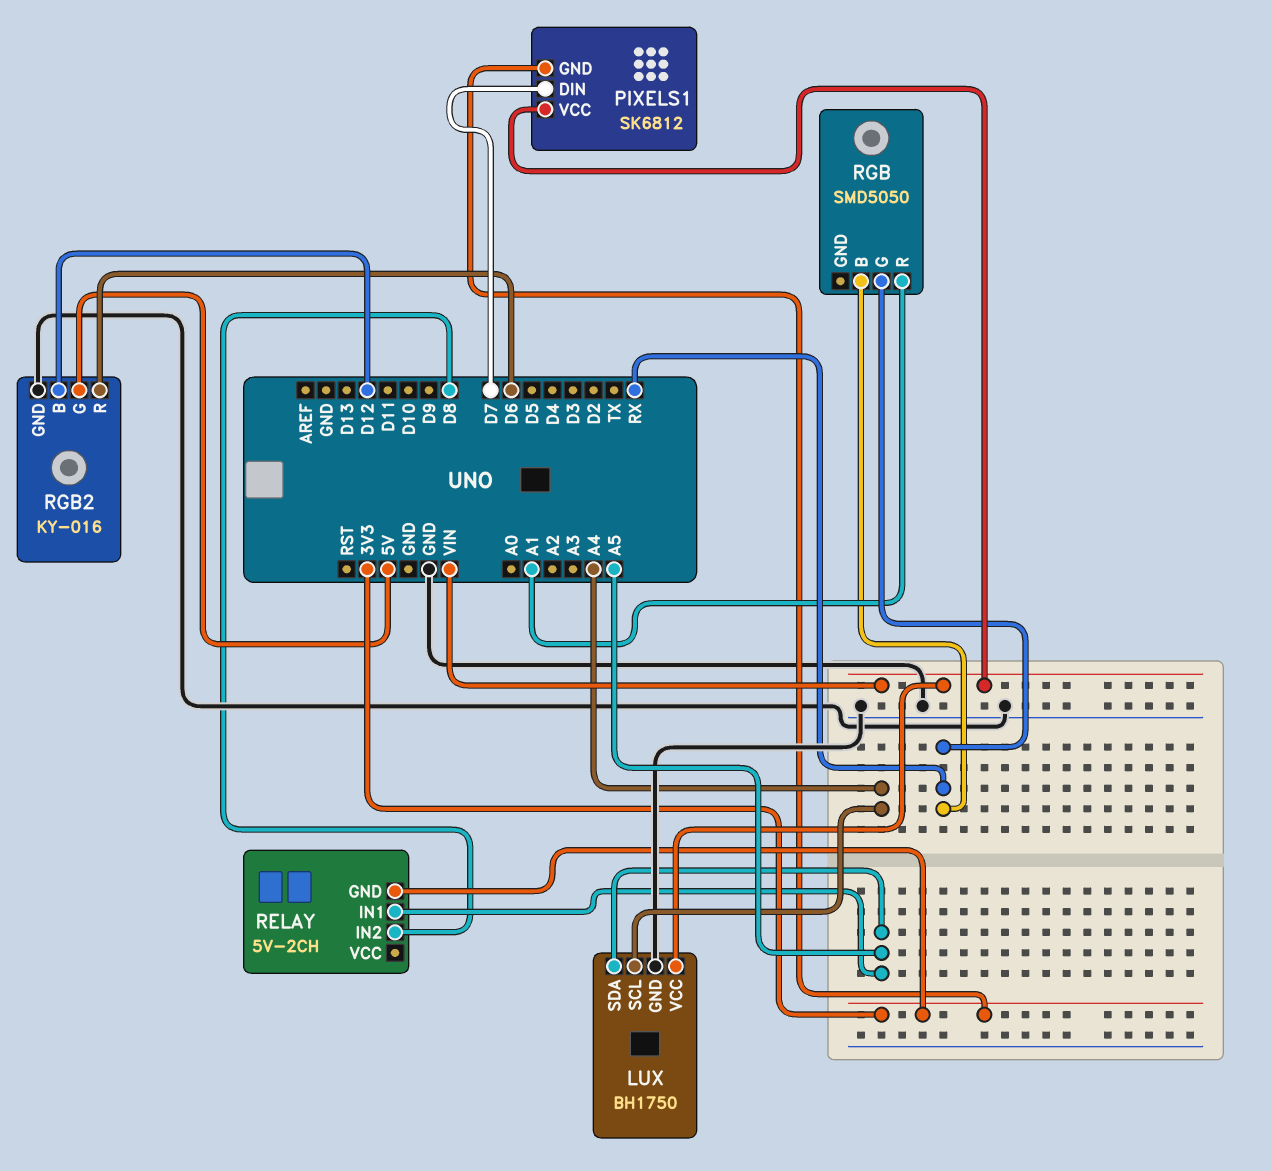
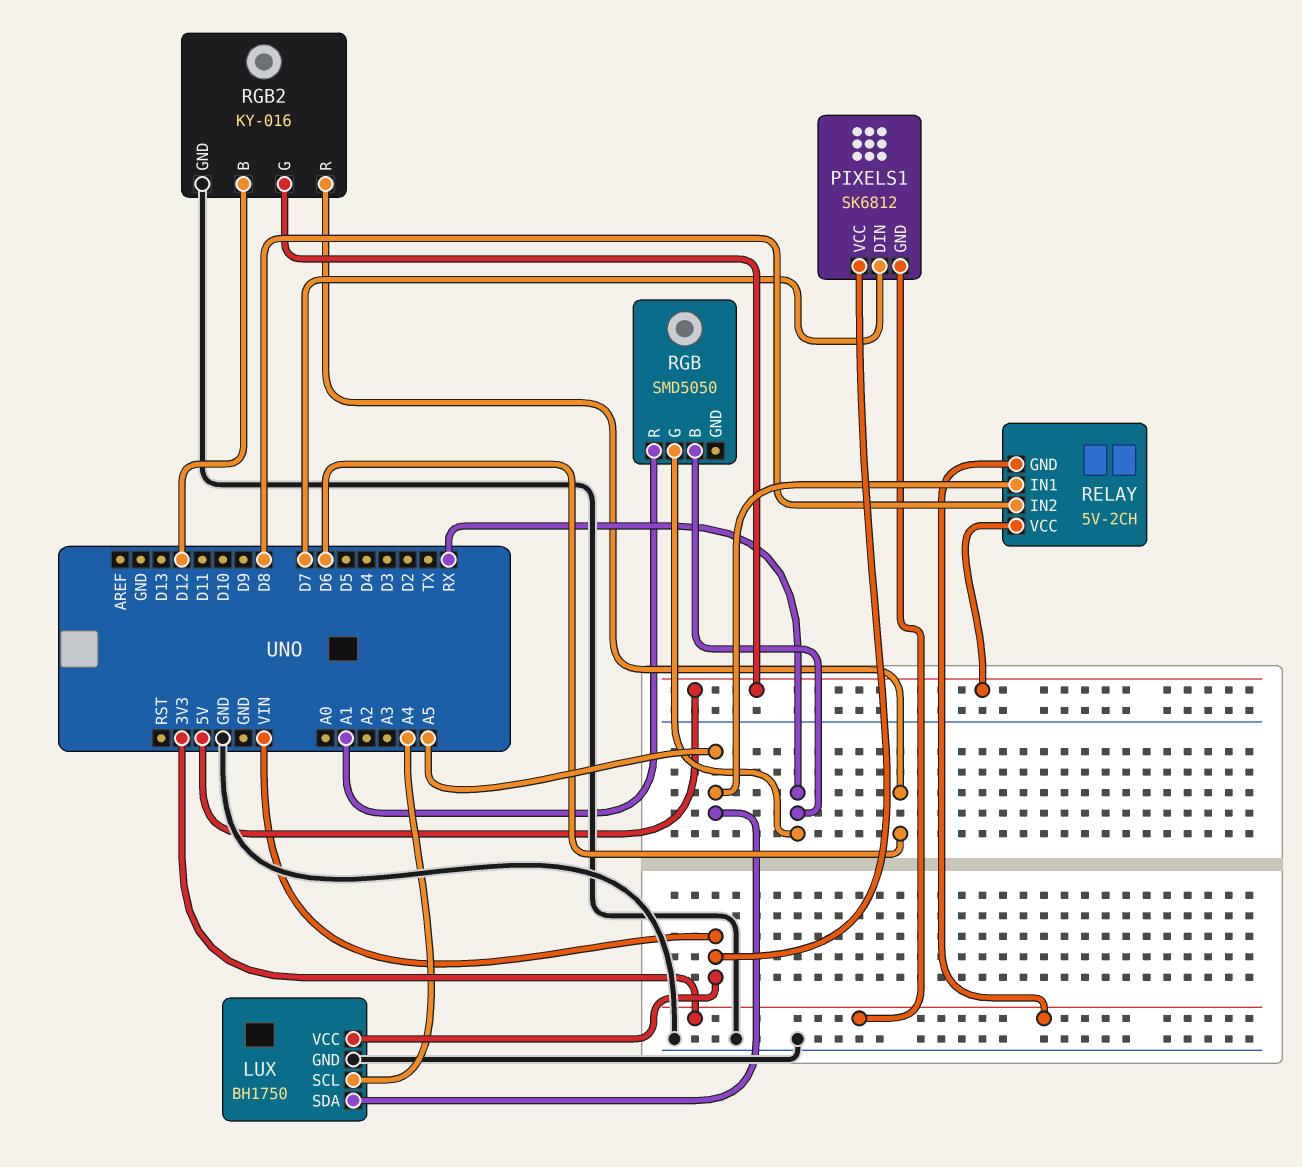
RELAY pin VCC: none -> 5V

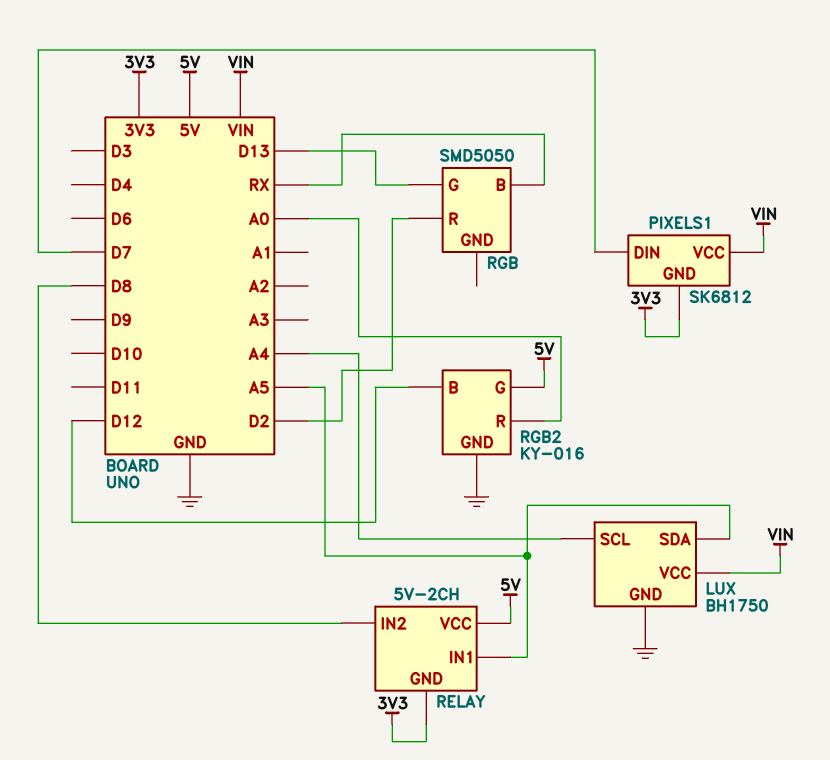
RGB pin G: RX -> D13
RGB pin R: A1 -> D2
RGB2 pin R: D6 -> A0

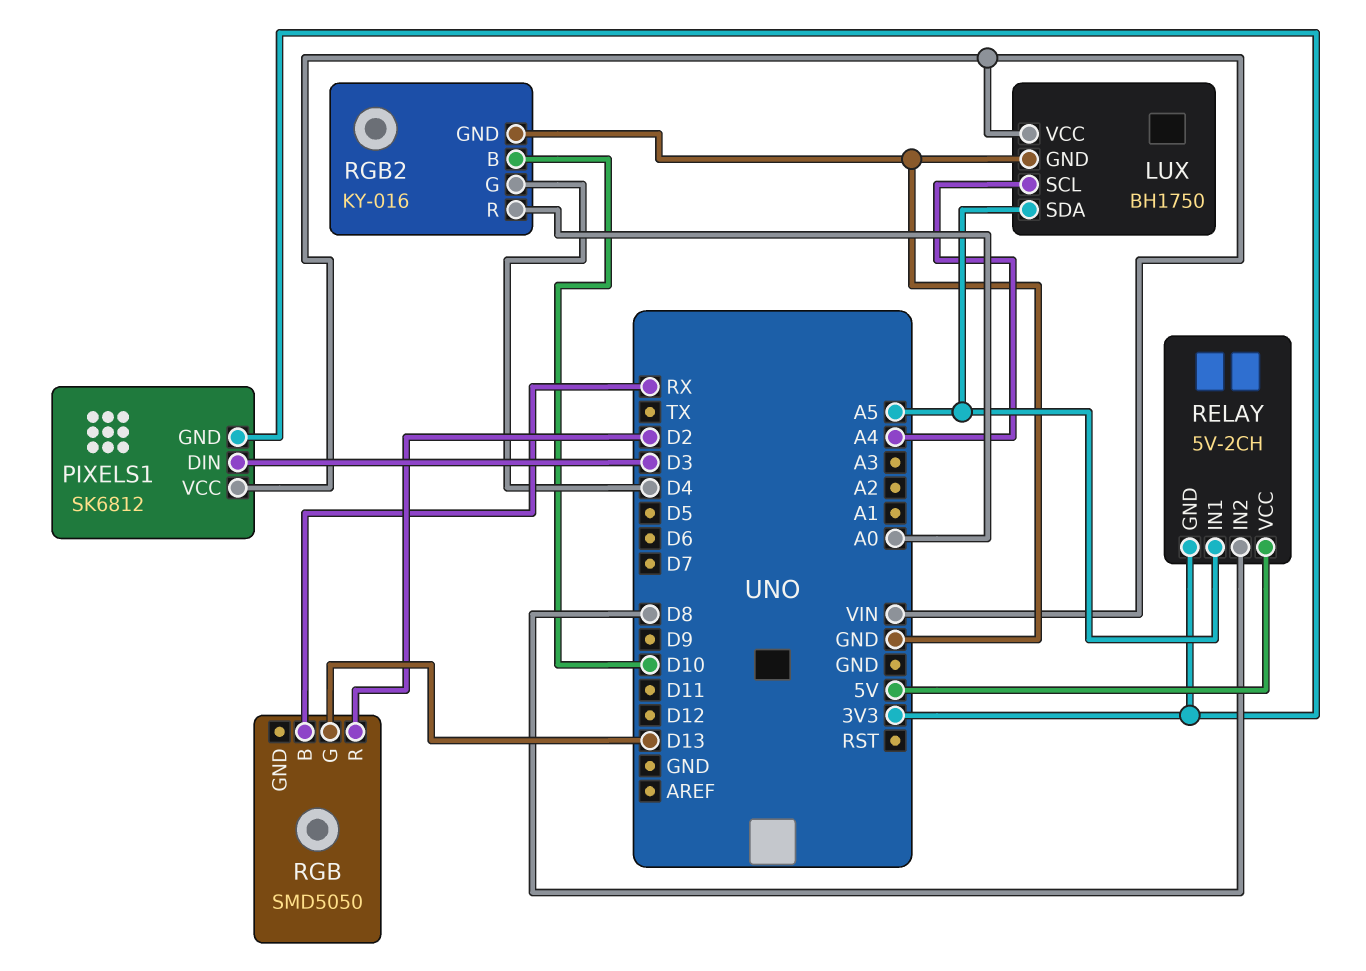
PIXELS1 pin DIN: D7 -> D3
RGB2 pin B: D12 -> D10
RGB2 pin G: 5V -> D4

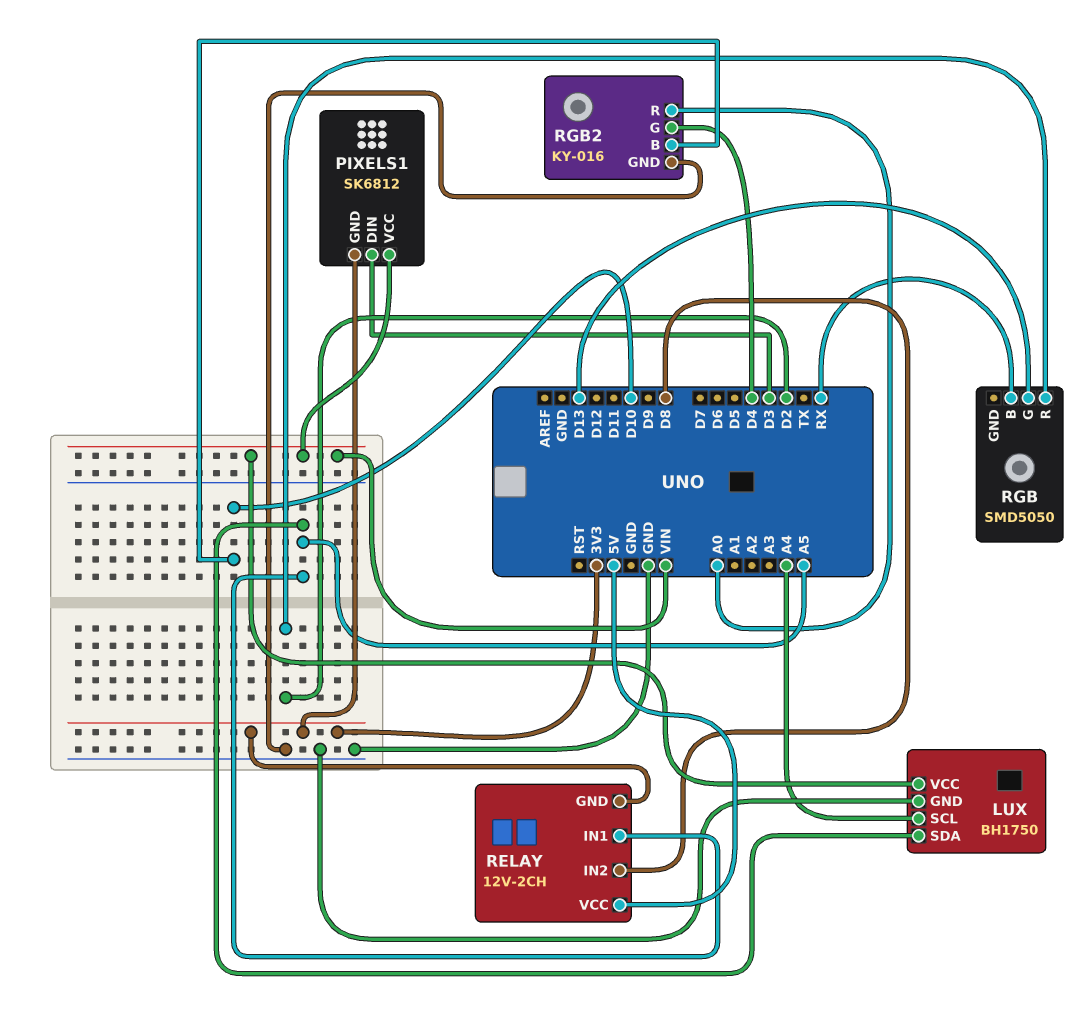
RELAY: 5V-2CH -> 12V-2CH

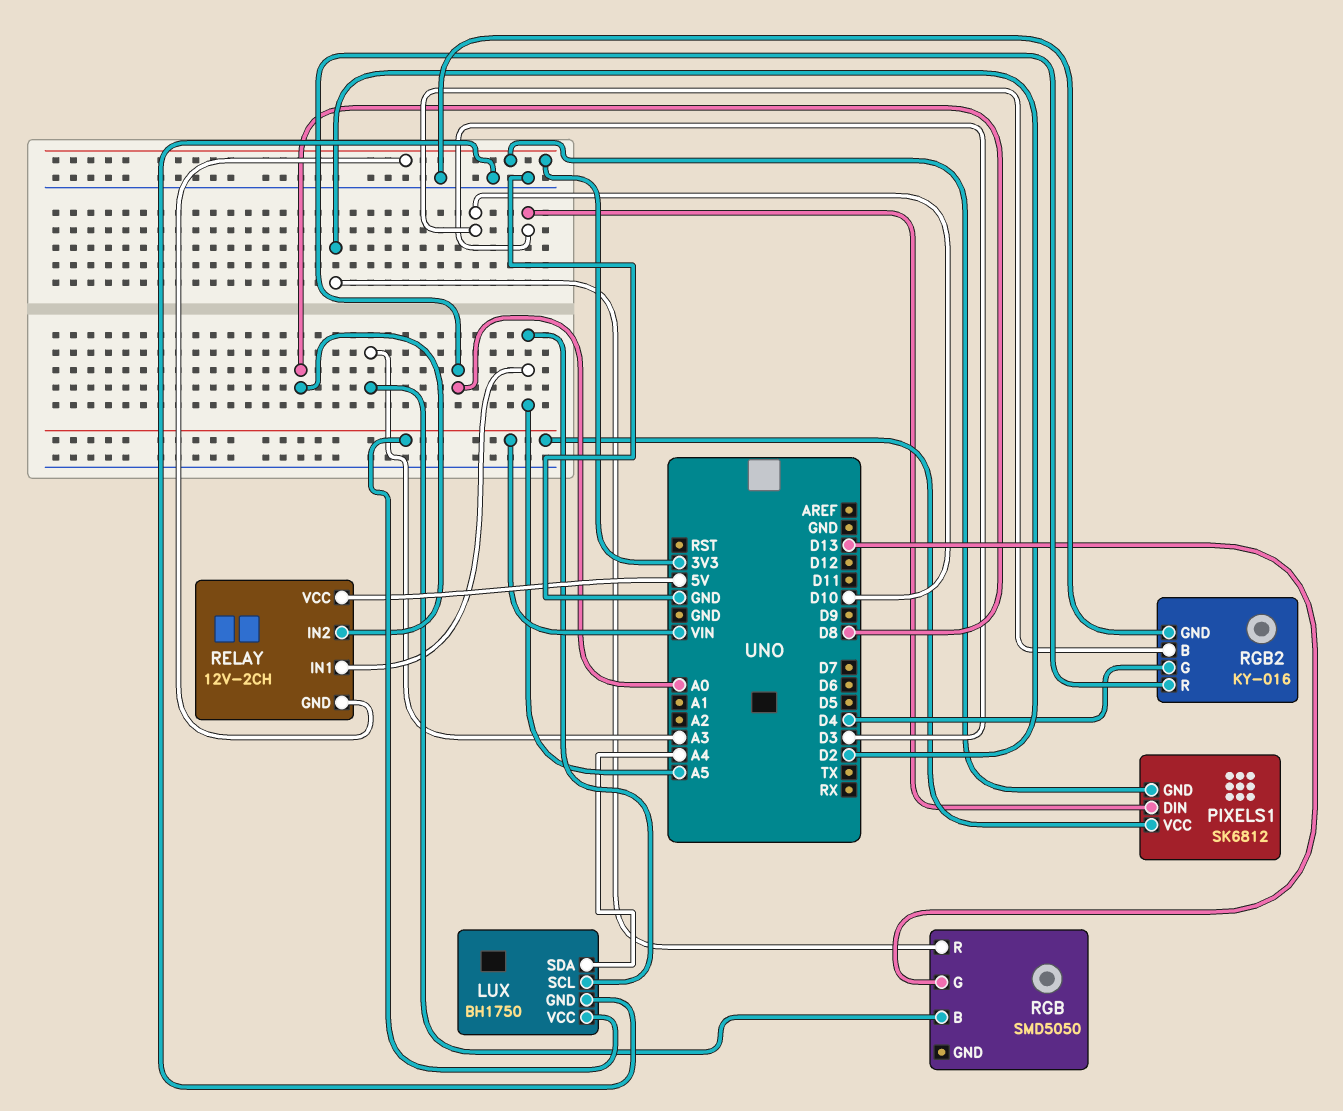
LUX pin SCL: A4 -> A5
LUX pin SDA: A5 -> A4
RGB pin B: RX -> A3

